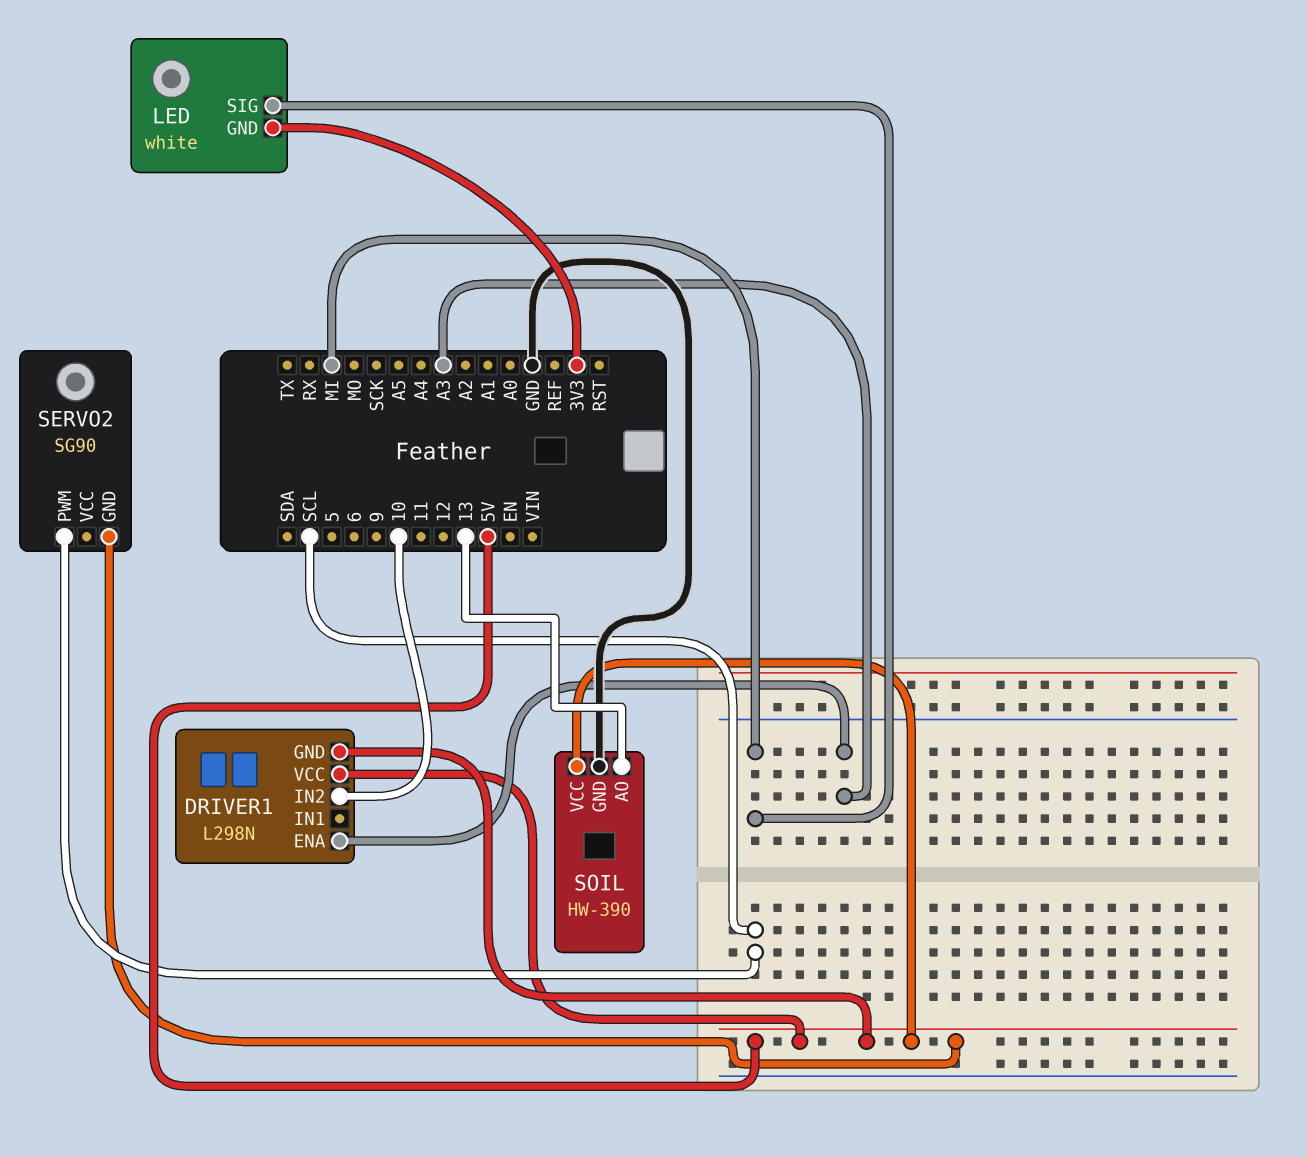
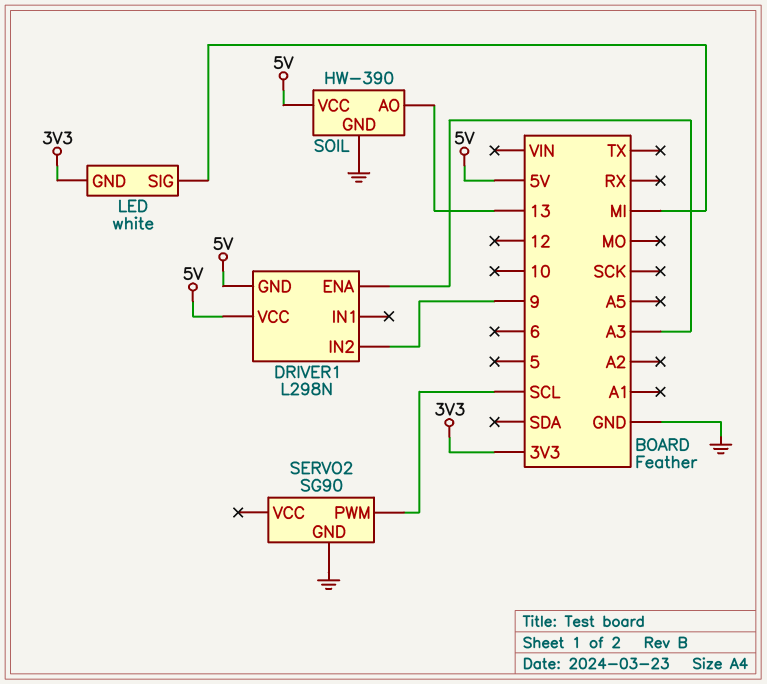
DRIVER1 pin IN2: 10 -> 9
SERVO2 pin GND: 5V -> GND

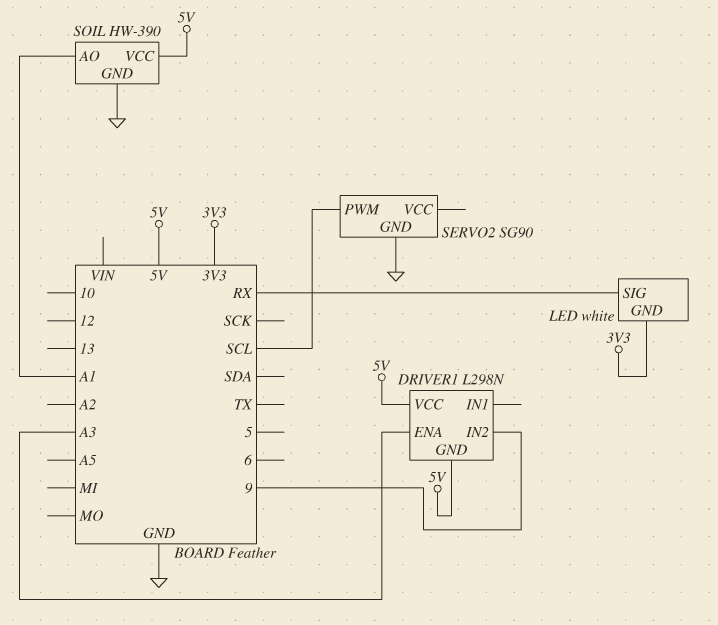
LED pin SIG: MI -> RX
SOIL pin AO: 13 -> A1

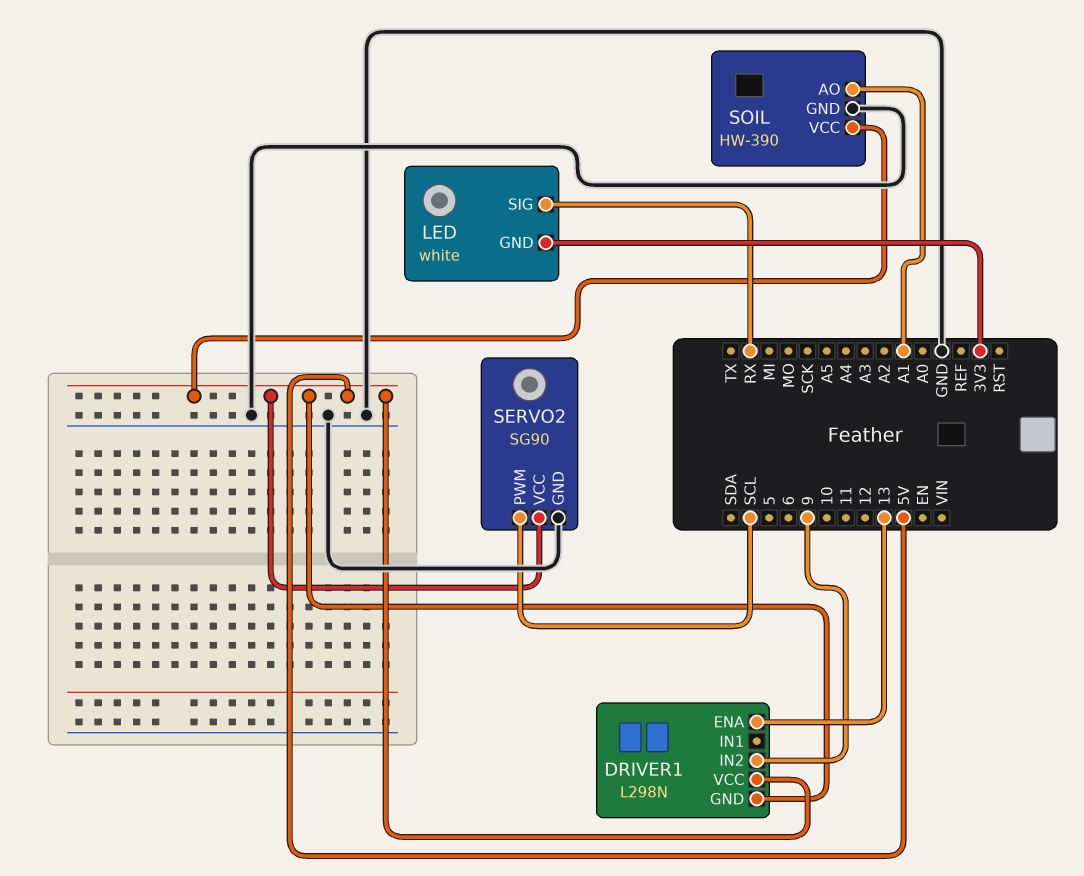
DRIVER1 pin ENA: A3 -> 13
SERVO2 pin VCC: none -> 5V

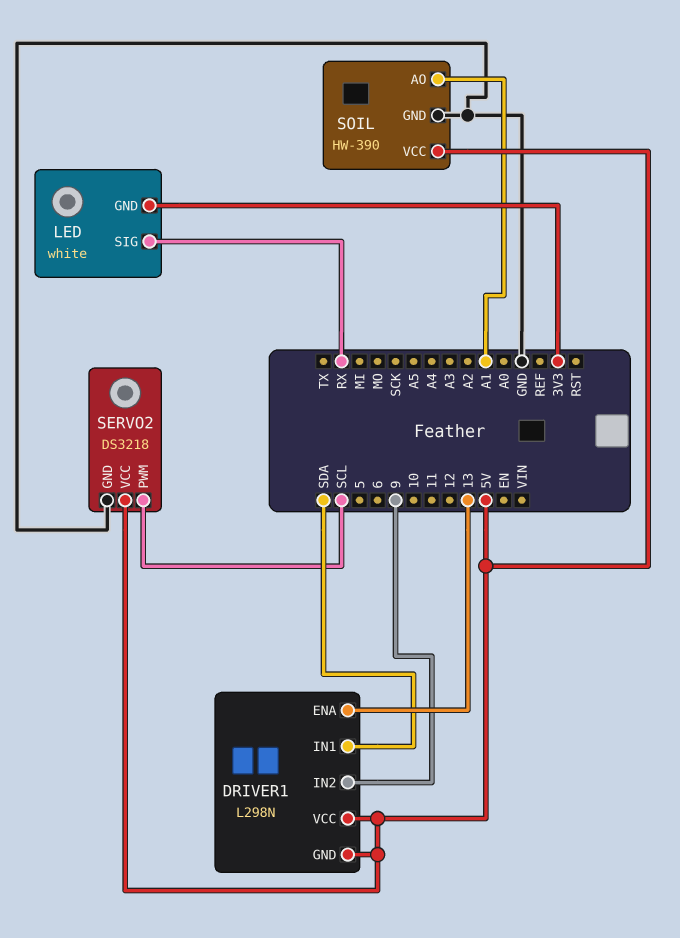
DRIVER1 pin IN1: none -> SDA
SERVO2: SG90 -> DS3218

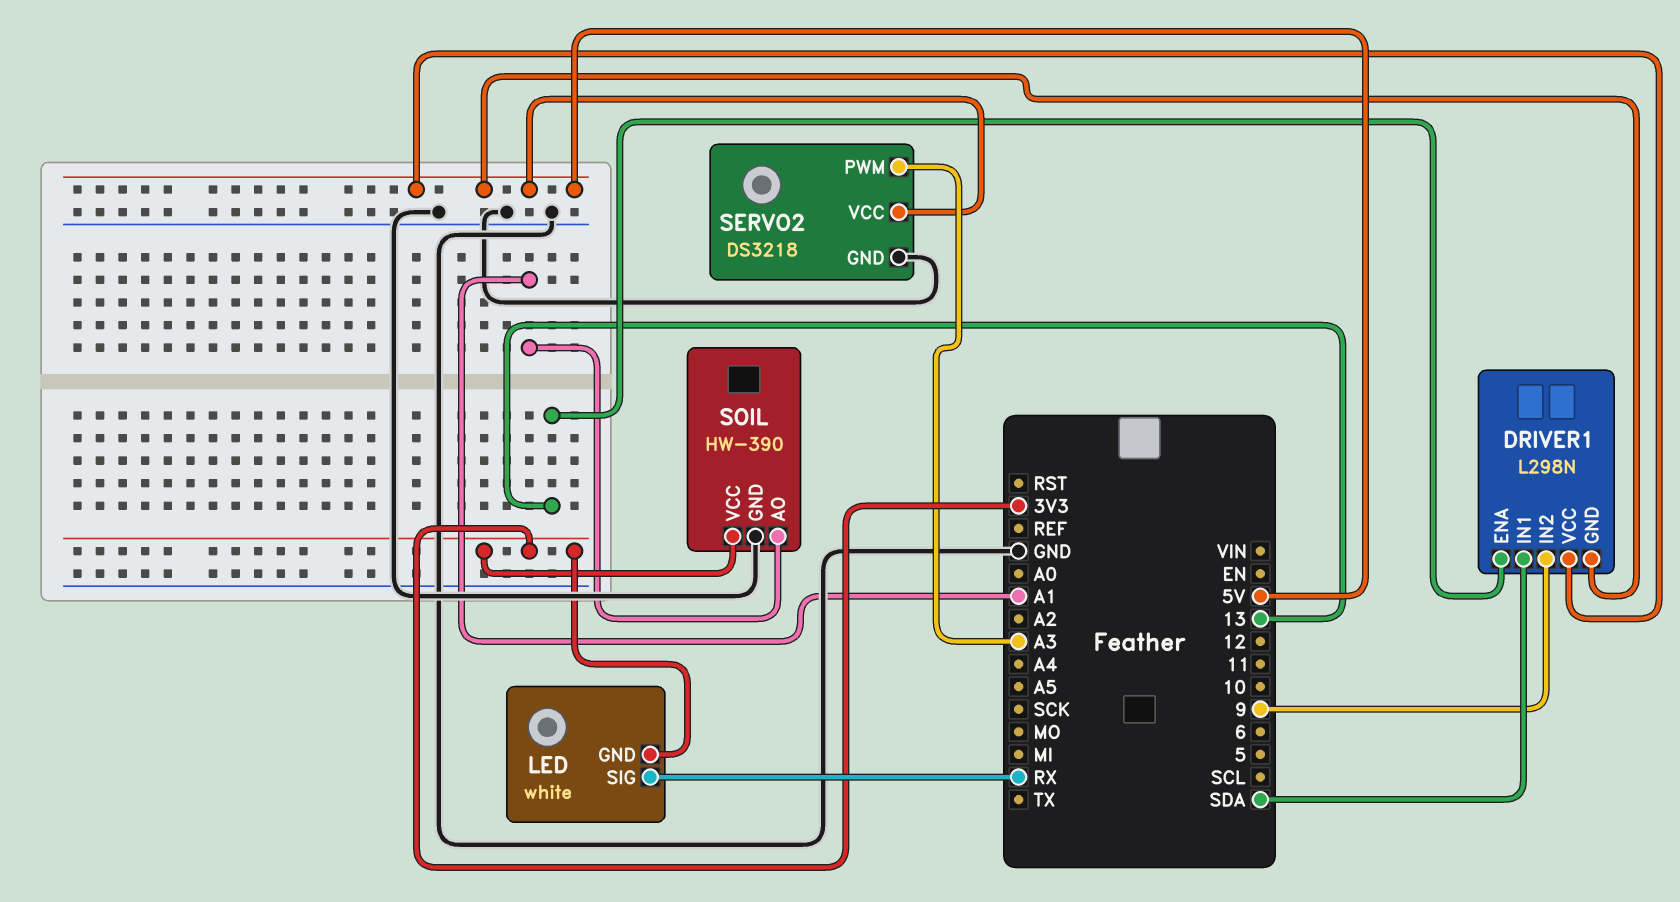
SERVO2 pin PWM: SCL -> A3
SOIL pin VCC: 5V -> 3V3

